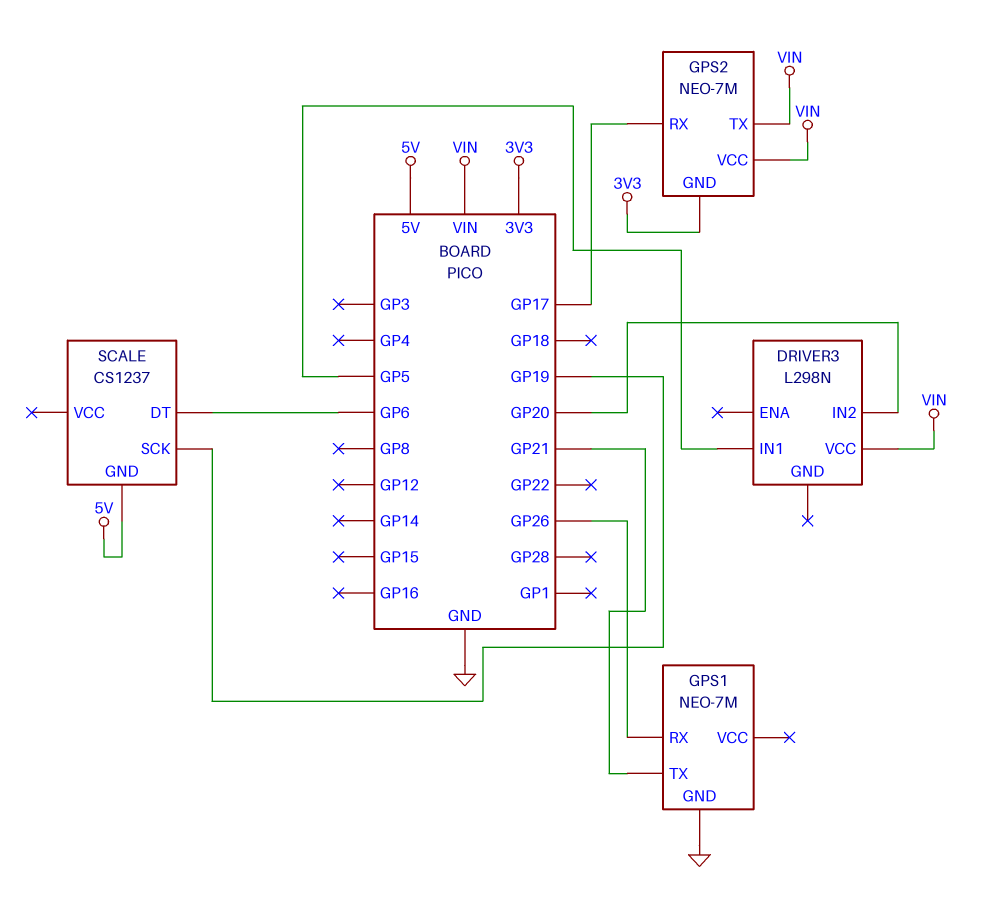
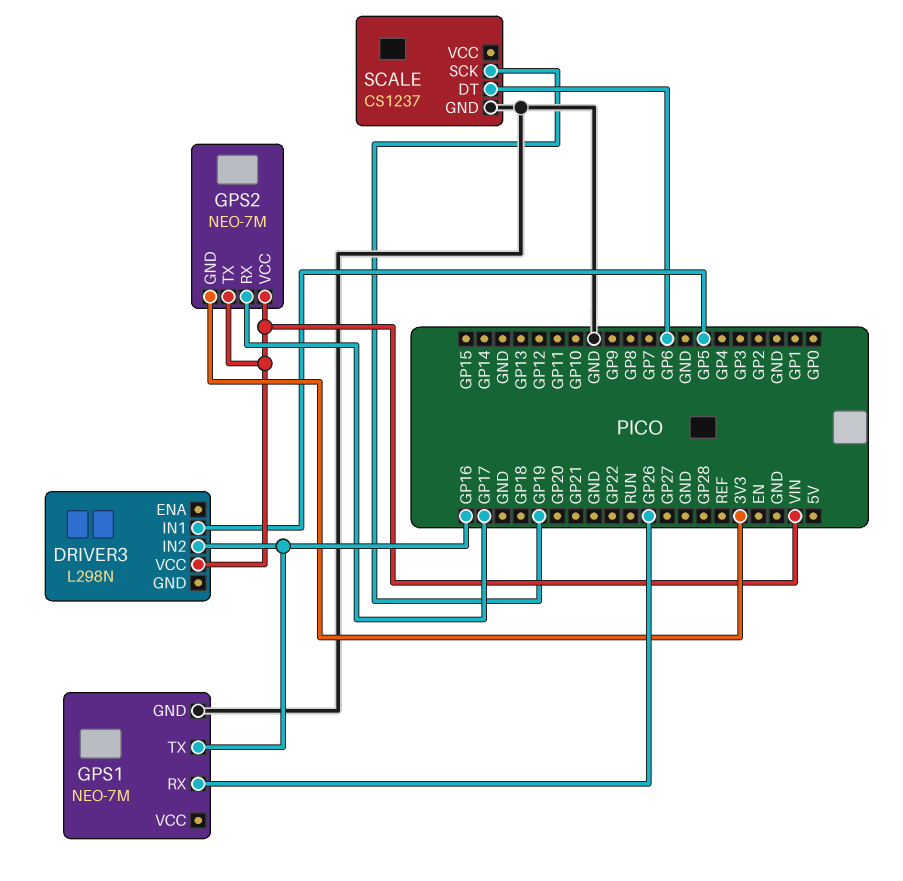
DRIVER3 pin IN2: GP20 -> GP16
GPS1 pin TX: GP21 -> GP16
SCALE pin GND: 5V -> GND

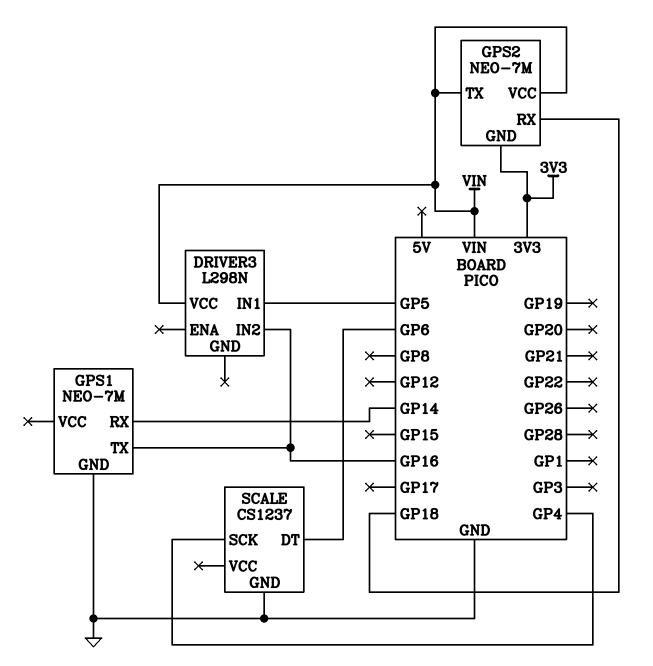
GPS1 pin RX: GP26 -> GP14
GPS2 pin RX: GP17 -> GP18
SCALE pin SCK: GP19 -> GP4

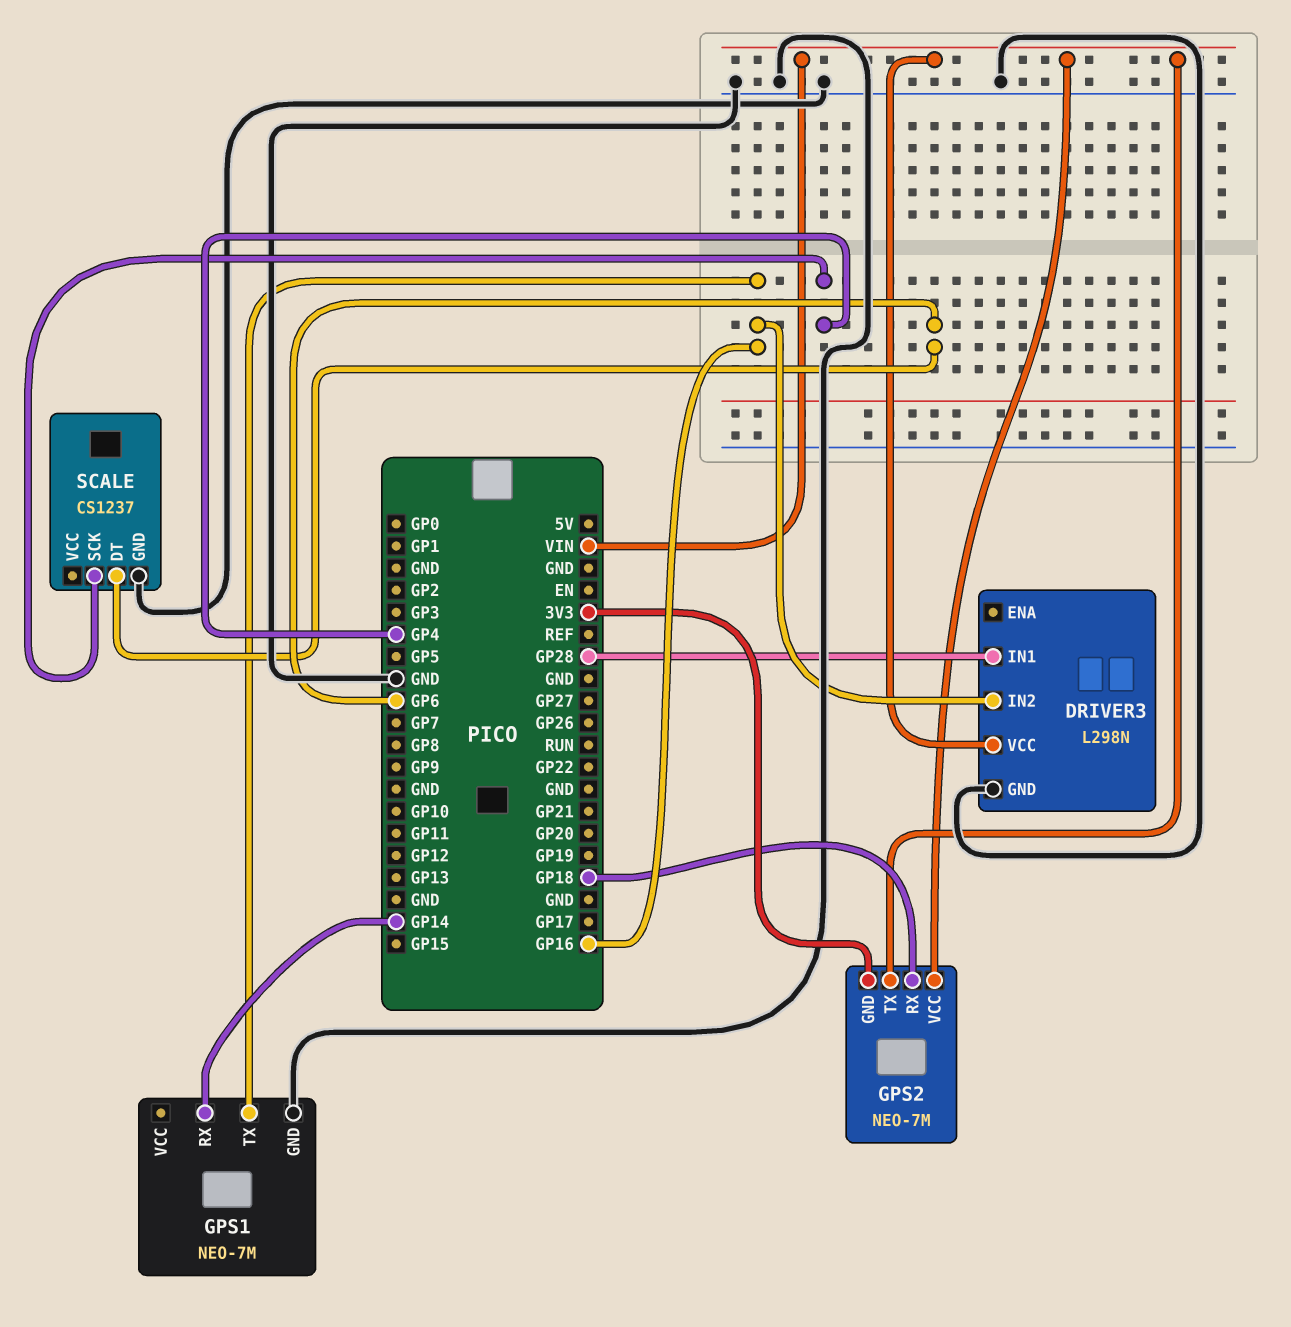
DRIVER3 pin GND: none -> GND
DRIVER3 pin IN1: GP5 -> GP28

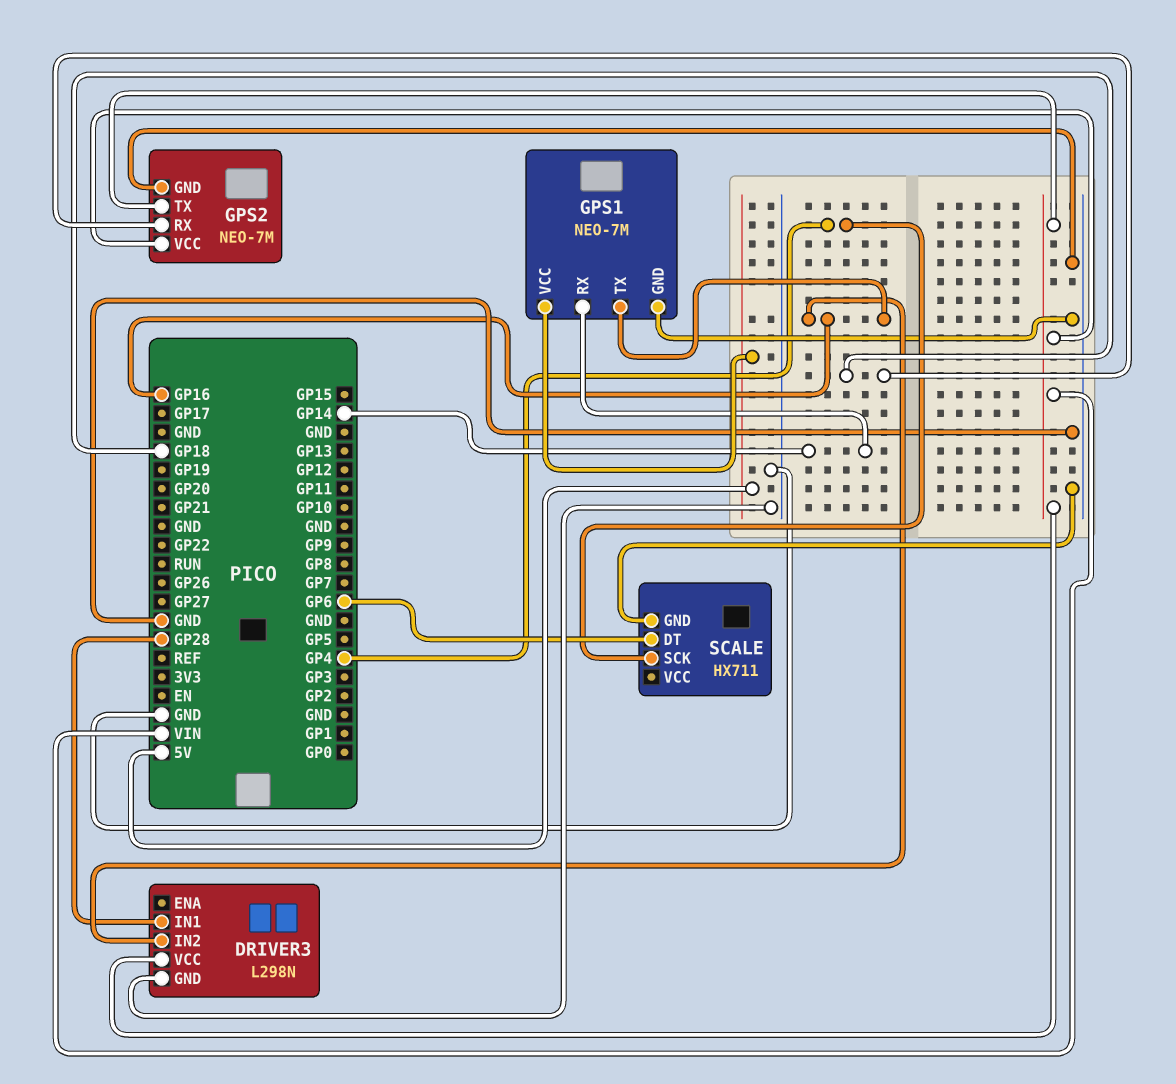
GPS1 pin VCC: none -> 5V
GPS2 pin GND: 3V3 -> GND
SCALE: CS1237 -> HX711

